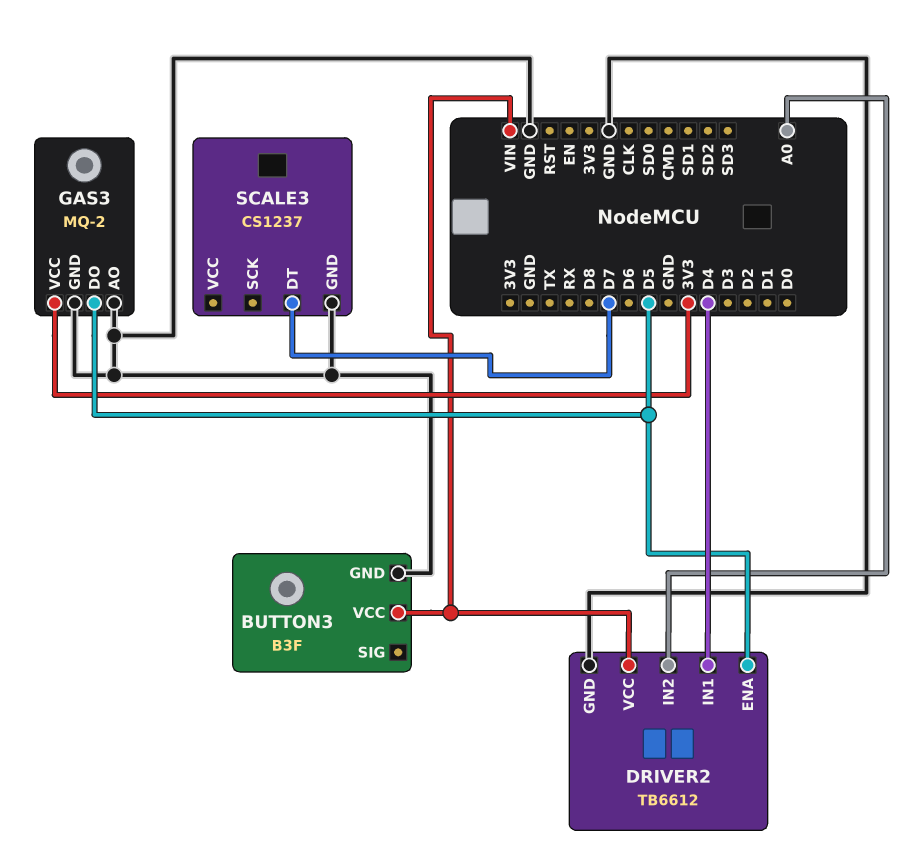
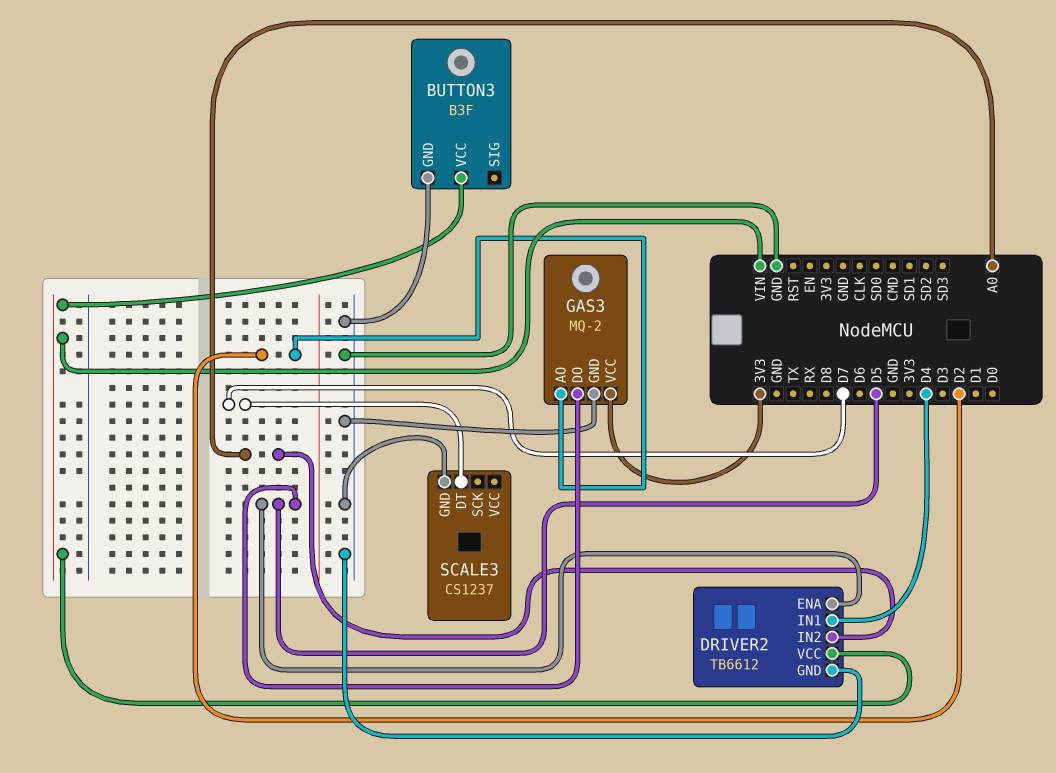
GAS3 pin AO: GND -> D2

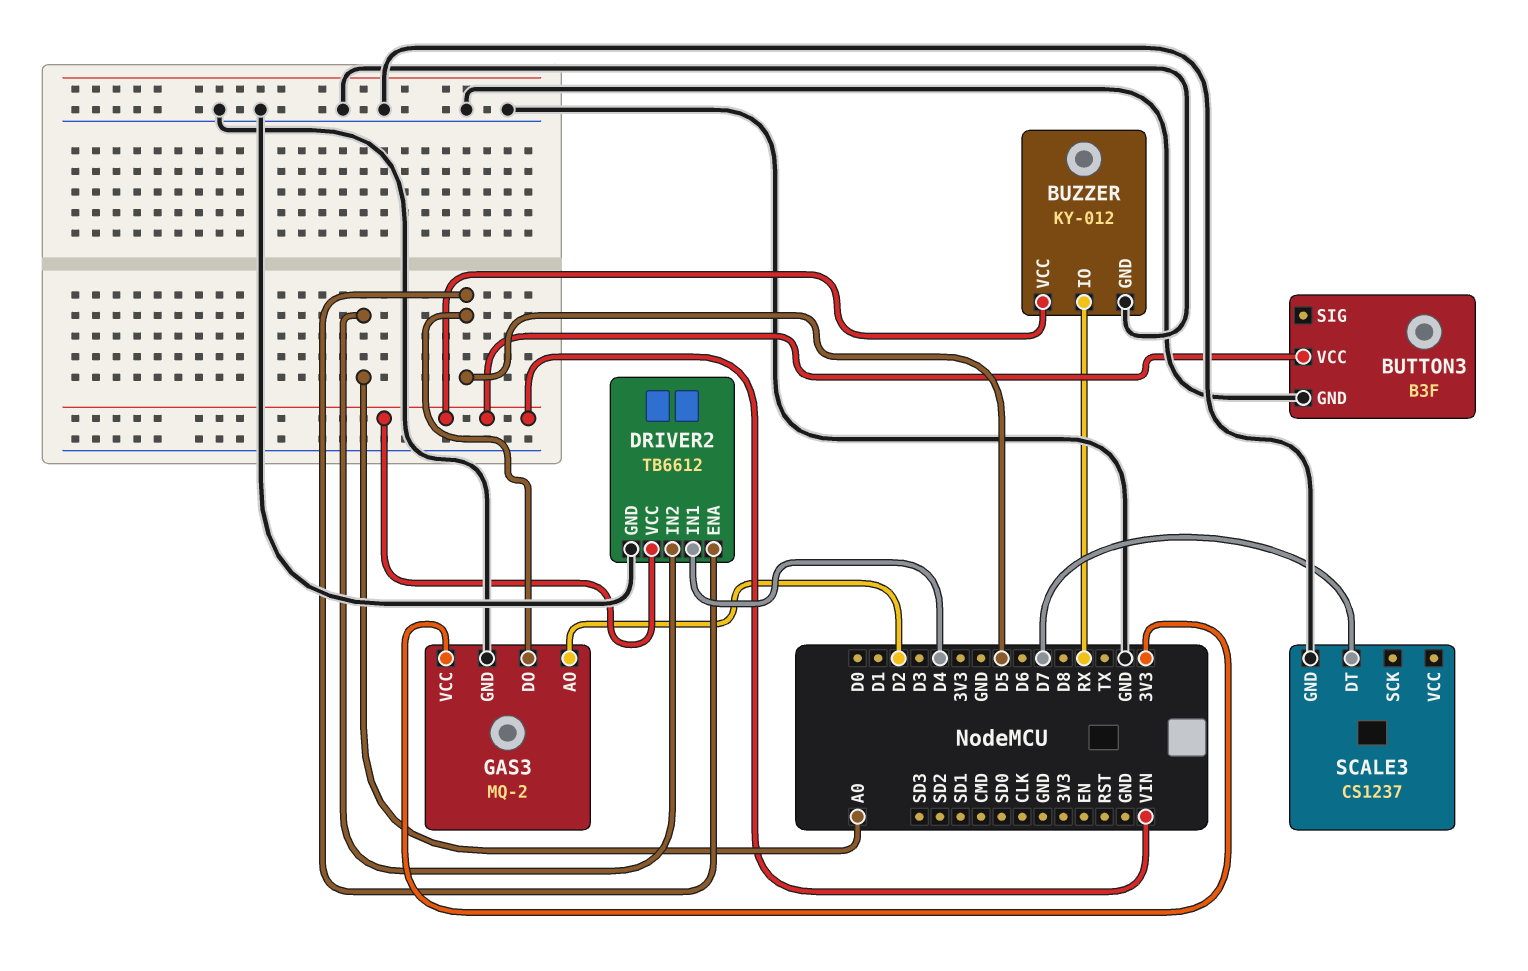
BUZZER: none -> KY-012
BUZZER pin GND: none -> GND
BUZZER pin IO: none -> RX
BUZZER pin VCC: none -> VIN

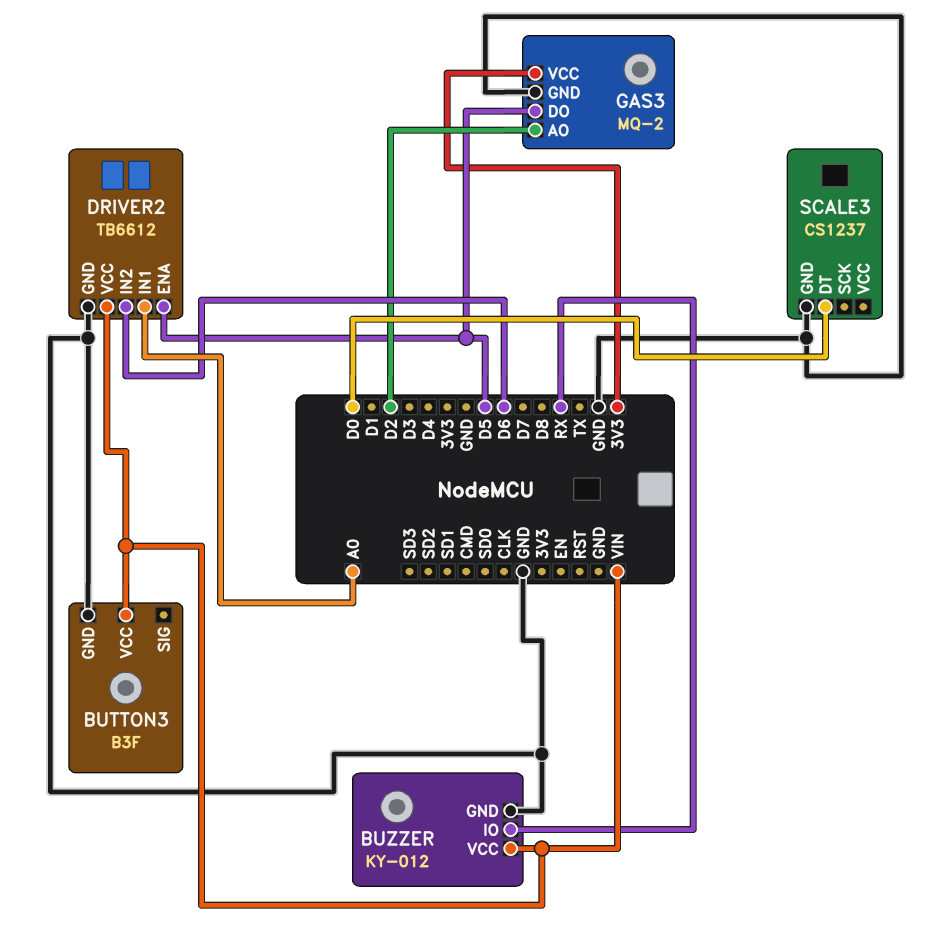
DRIVER2 pin IN1: D4 -> A0
DRIVER2 pin IN2: A0 -> D6
SCALE3 pin DT: D7 -> D0

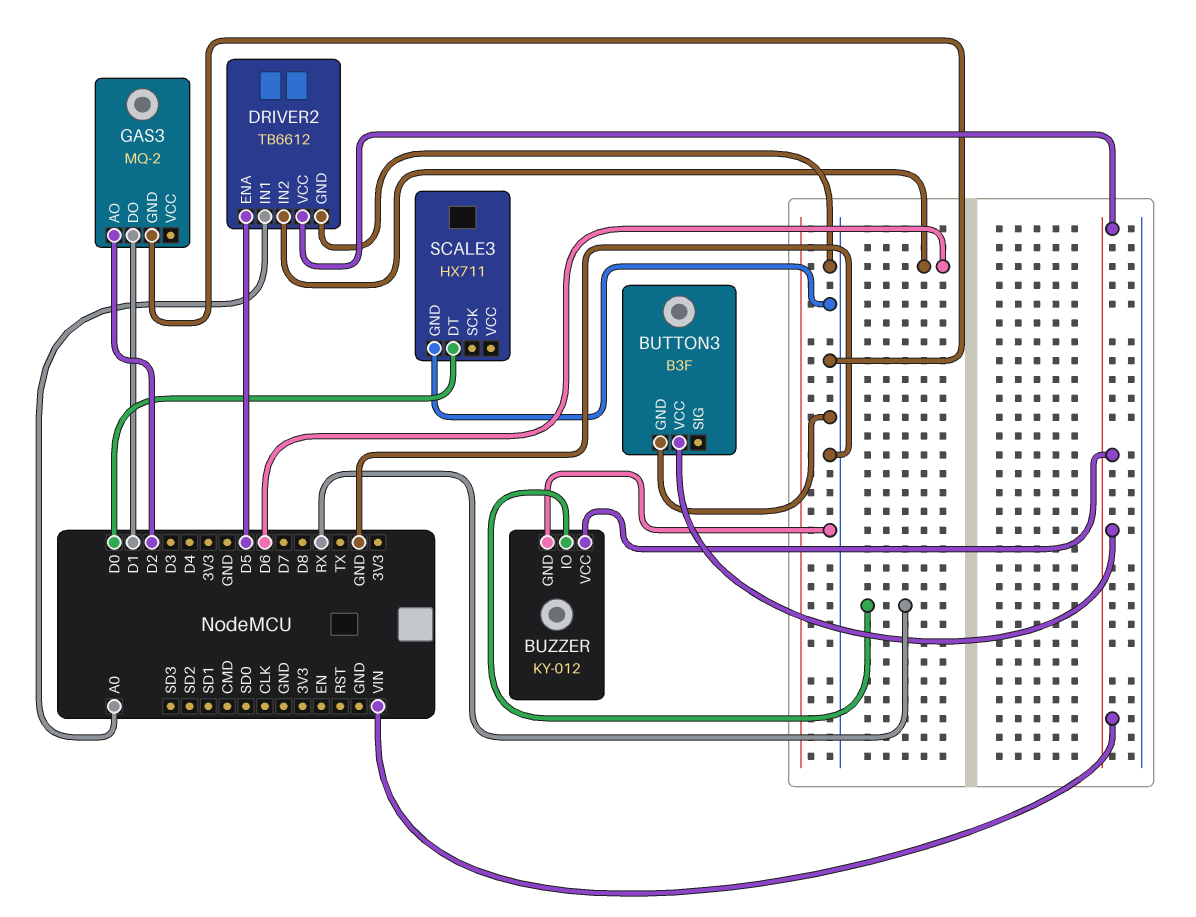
GAS3 pin DO: D5 -> D1
GAS3 pin VCC: 3V3 -> none
SCALE3: CS1237 -> HX711

